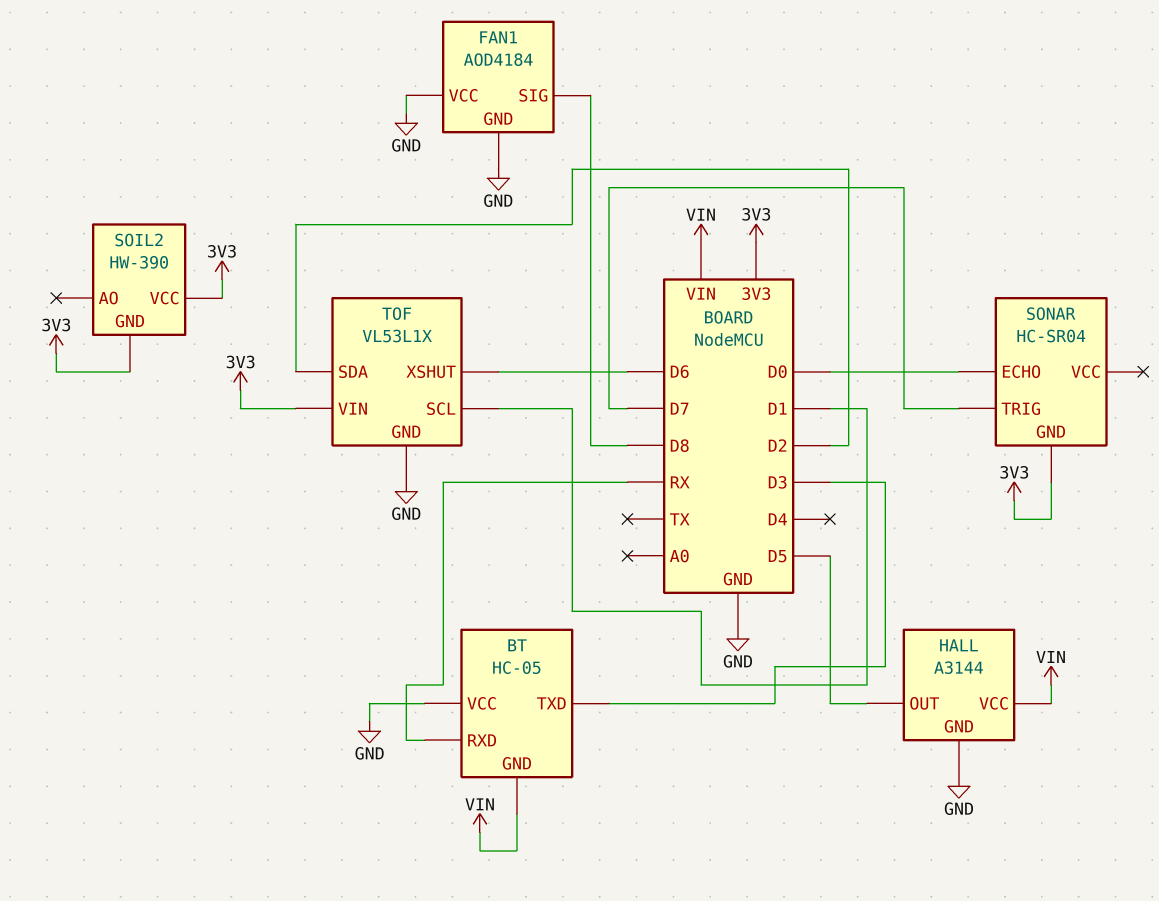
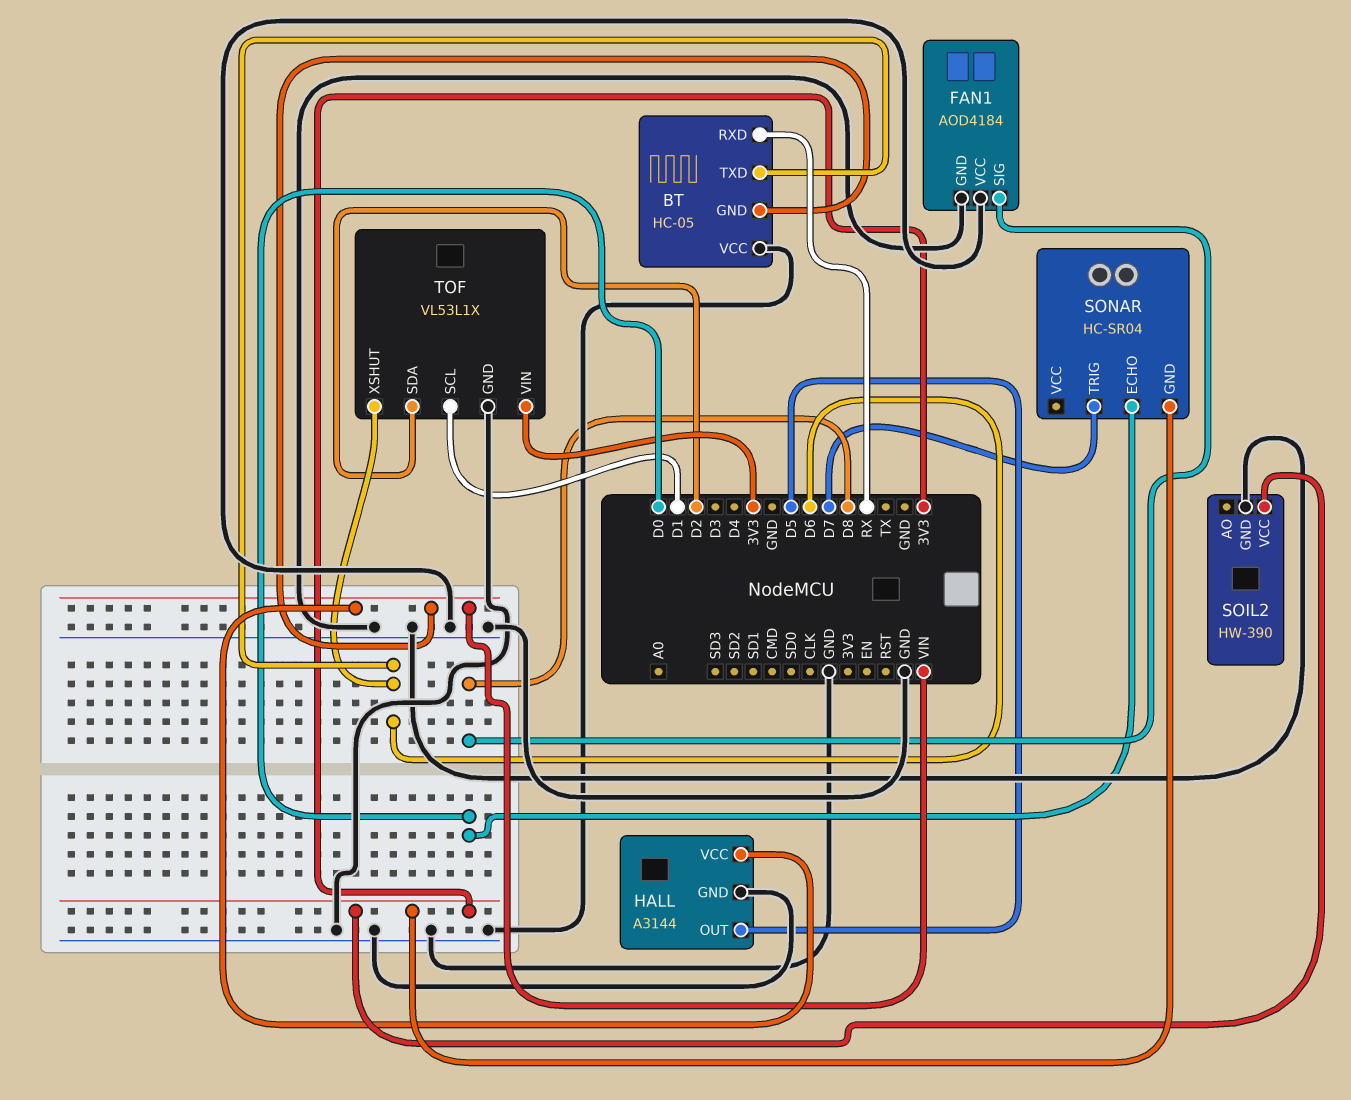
BT pin TXD: D3 -> D6
SOIL2 pin GND: 3V3 -> GND

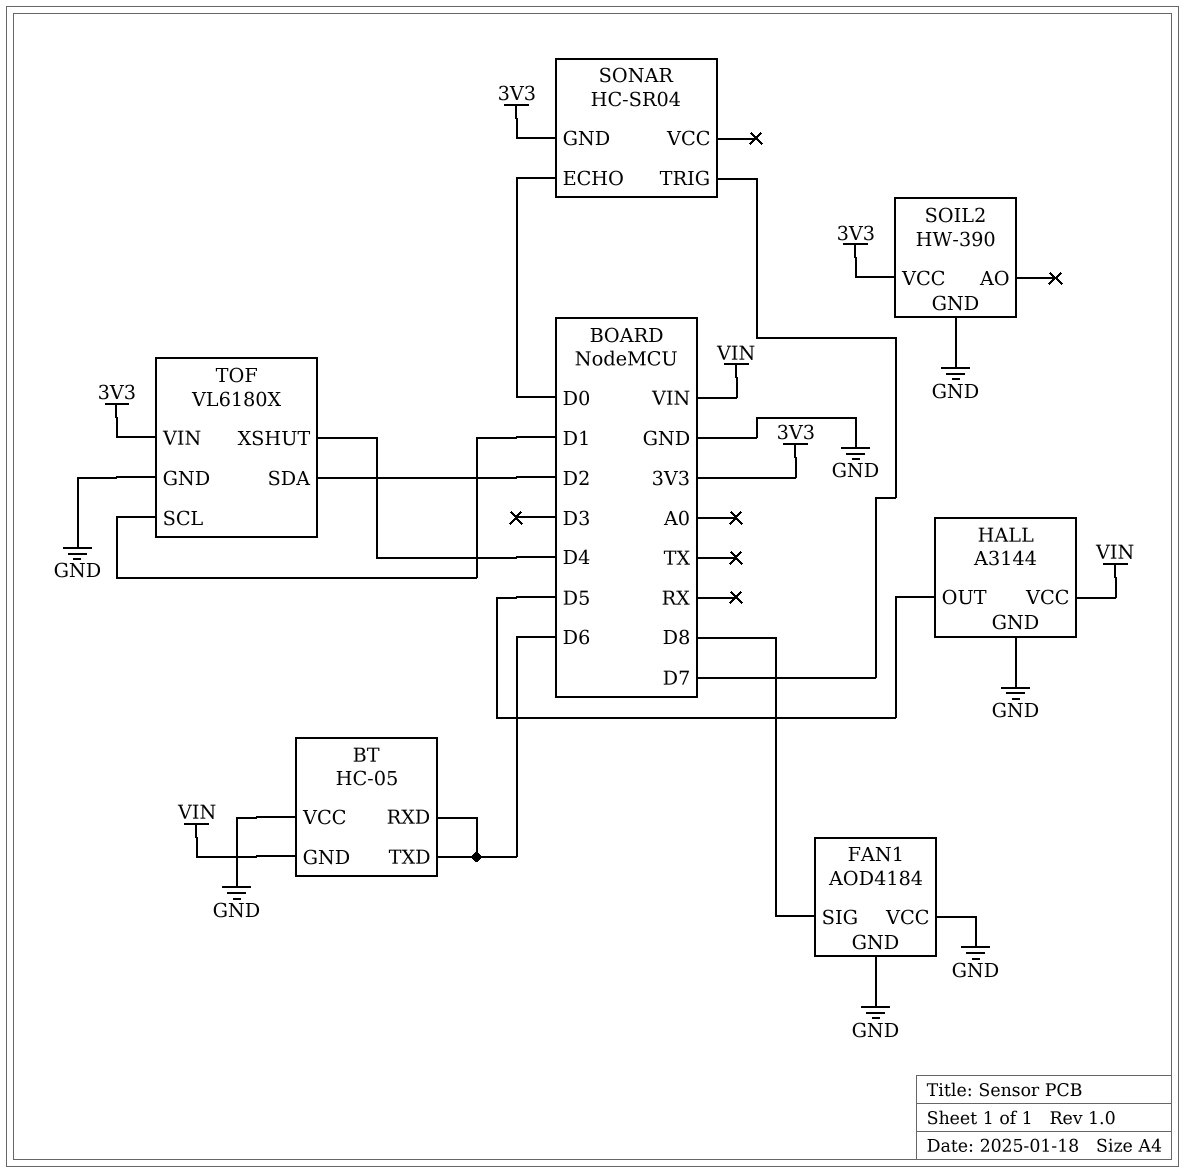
BT pin RXD: RX -> D6
TOF: VL53L1X -> VL6180X
TOF pin XSHUT: D6 -> D4

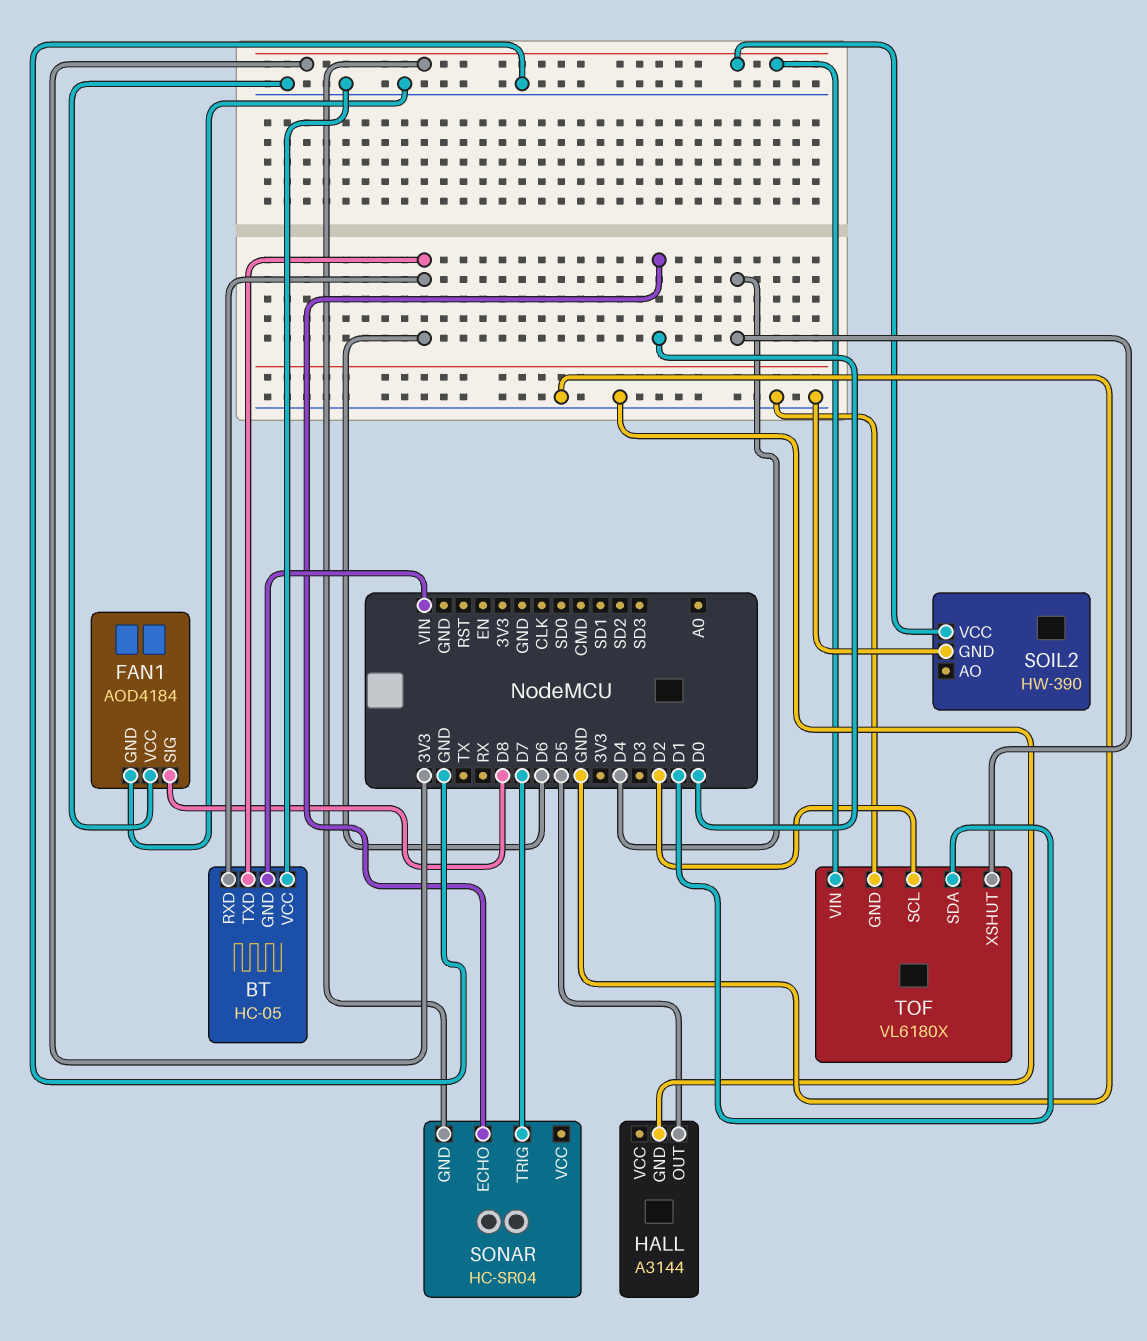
HALL pin VCC: VIN -> none
TOF pin SCL: D1 -> D2
TOF pin SDA: D2 -> D1

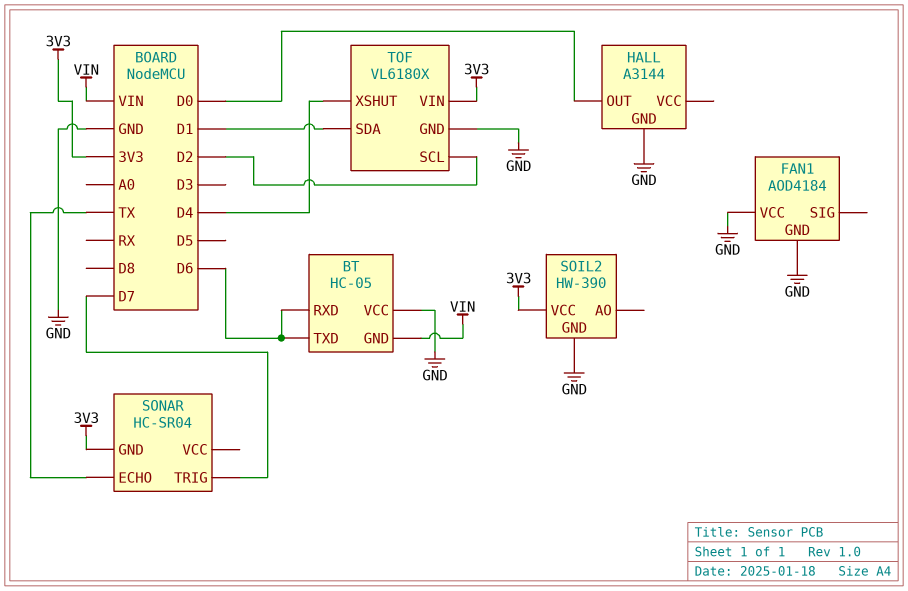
FAN1 pin SIG: D8 -> none
HALL pin OUT: D5 -> D0
SONAR pin ECHO: D0 -> TX

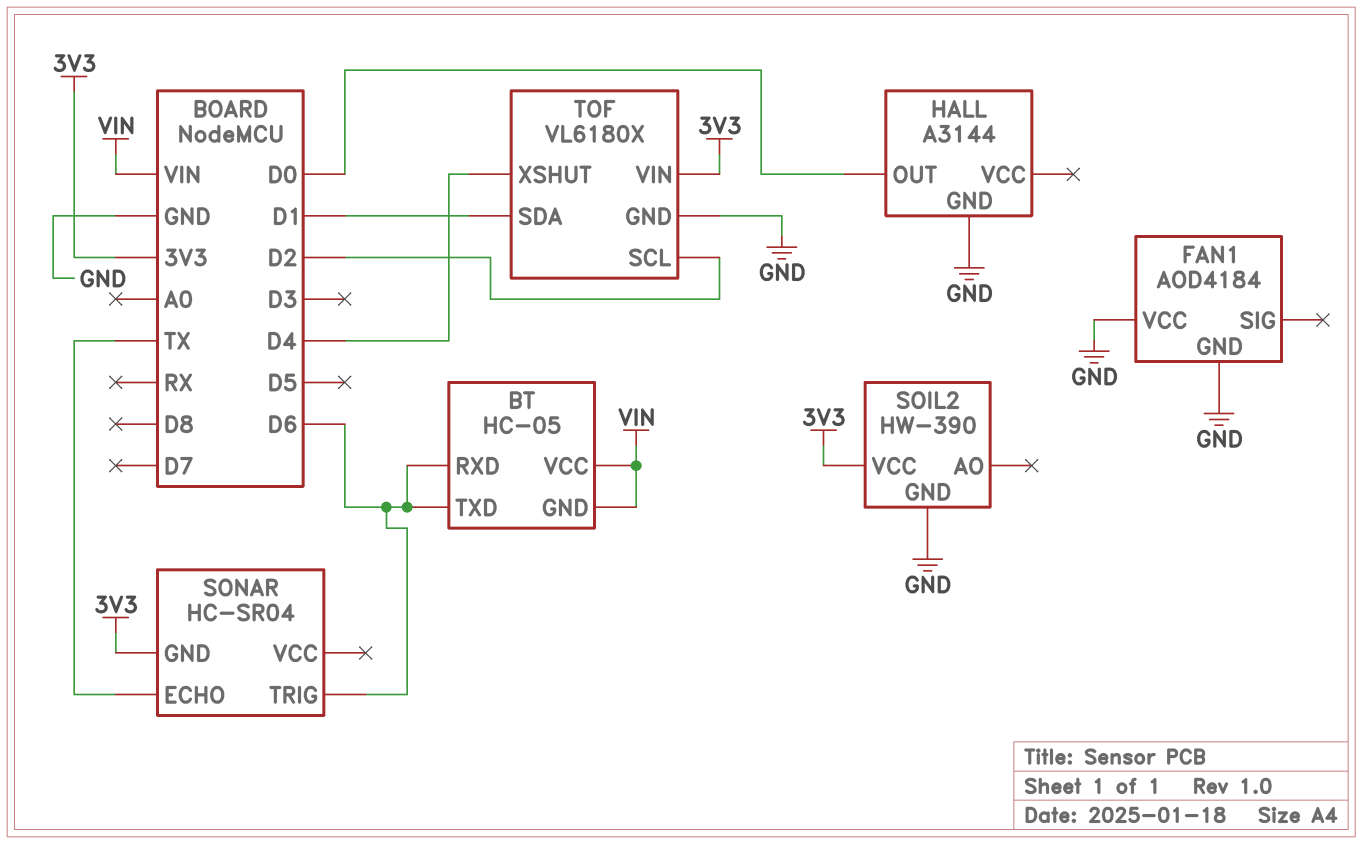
BT pin VCC: GND -> VIN
SONAR pin TRIG: D7 -> D6

